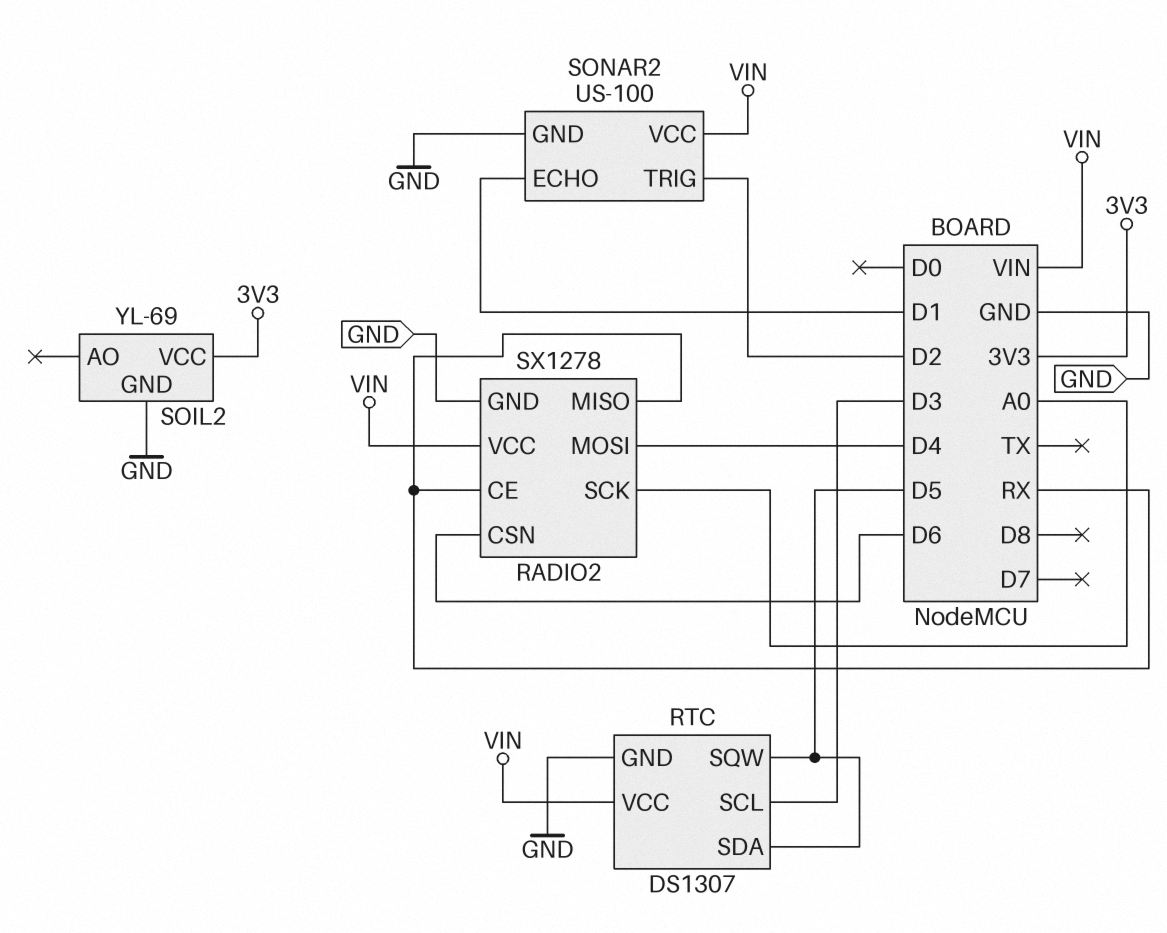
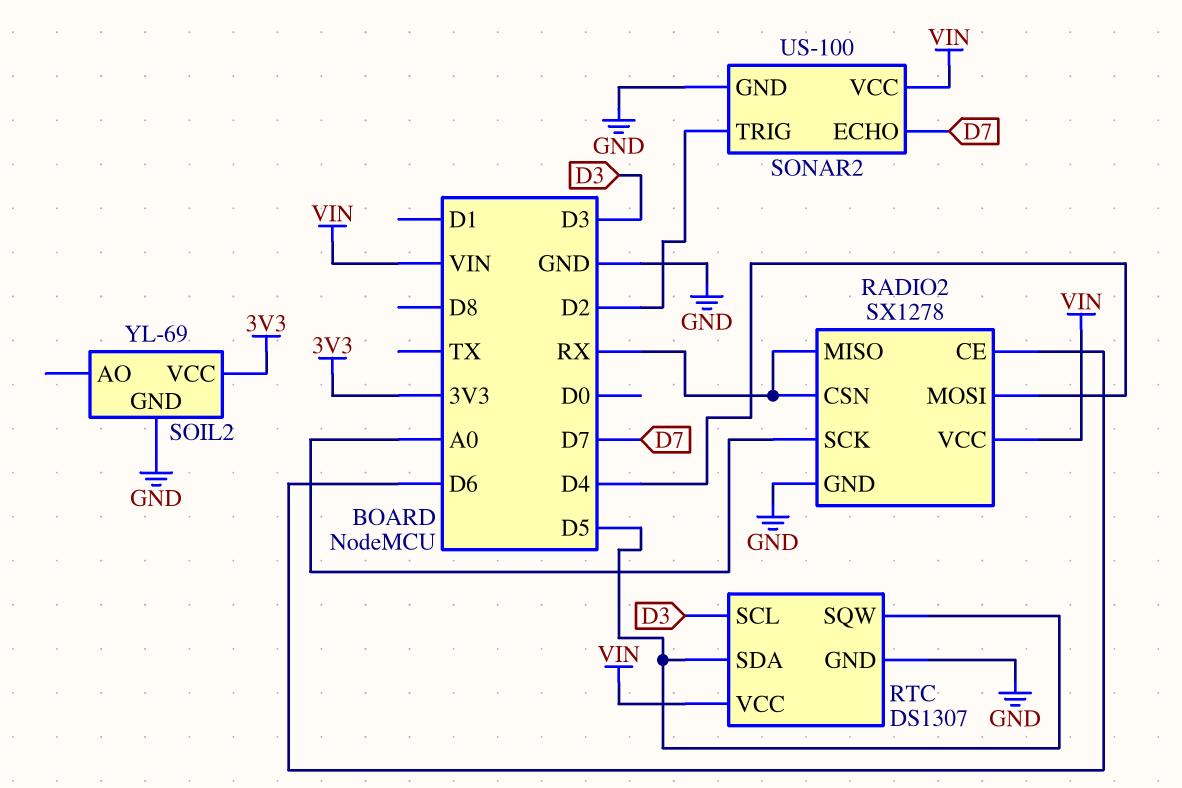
RADIO2 pin CE: RX -> D6
RADIO2 pin CSN: D6 -> RX
SONAR2 pin ECHO: D1 -> D7

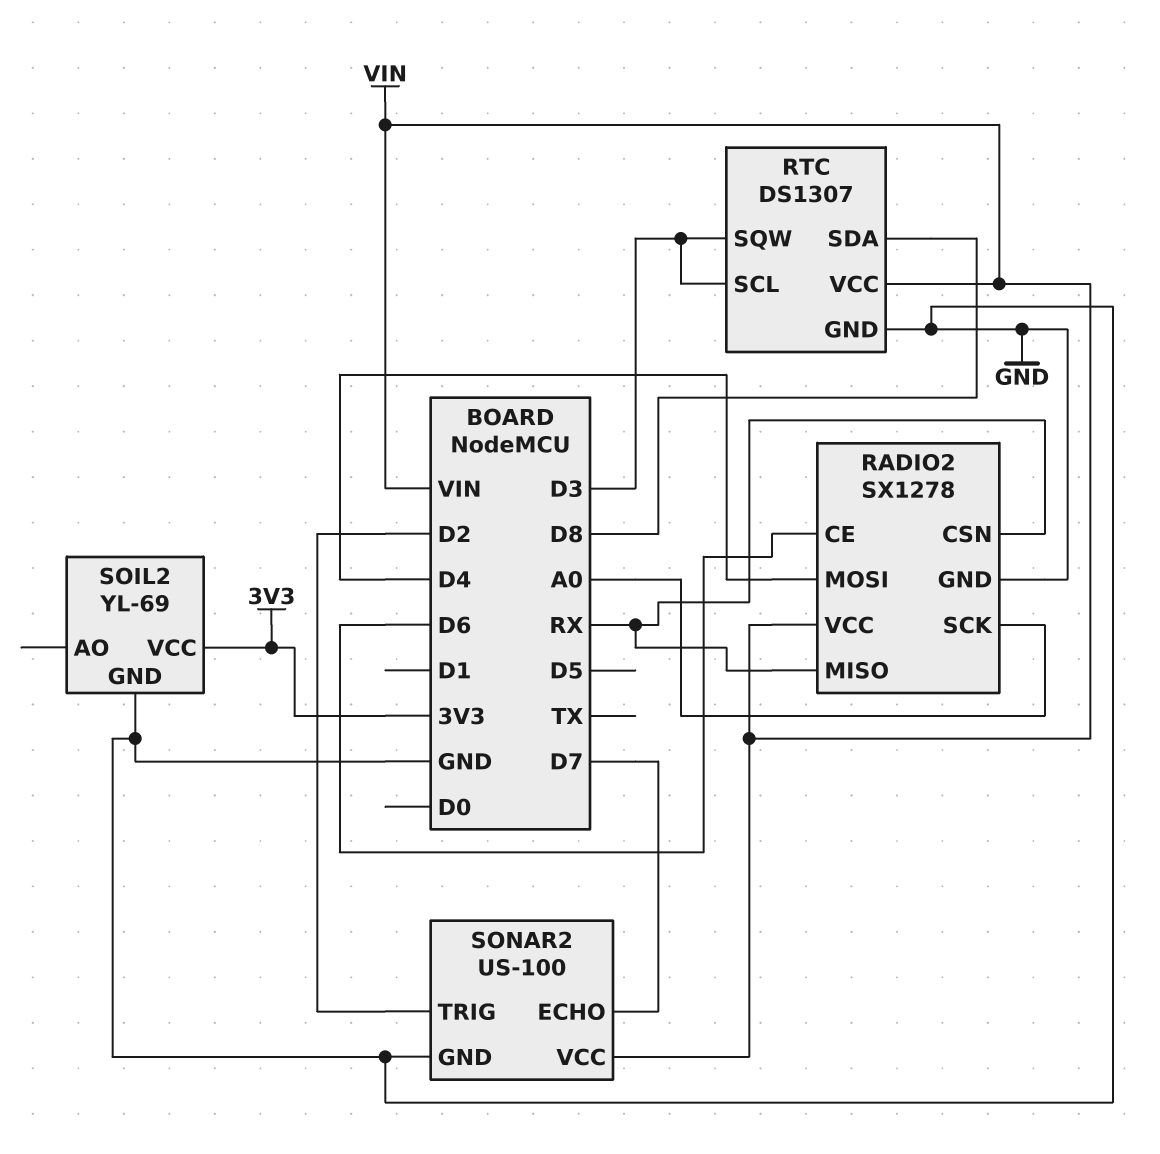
RTC pin SDA: D5 -> D8
RTC pin SQW: D5 -> D3

